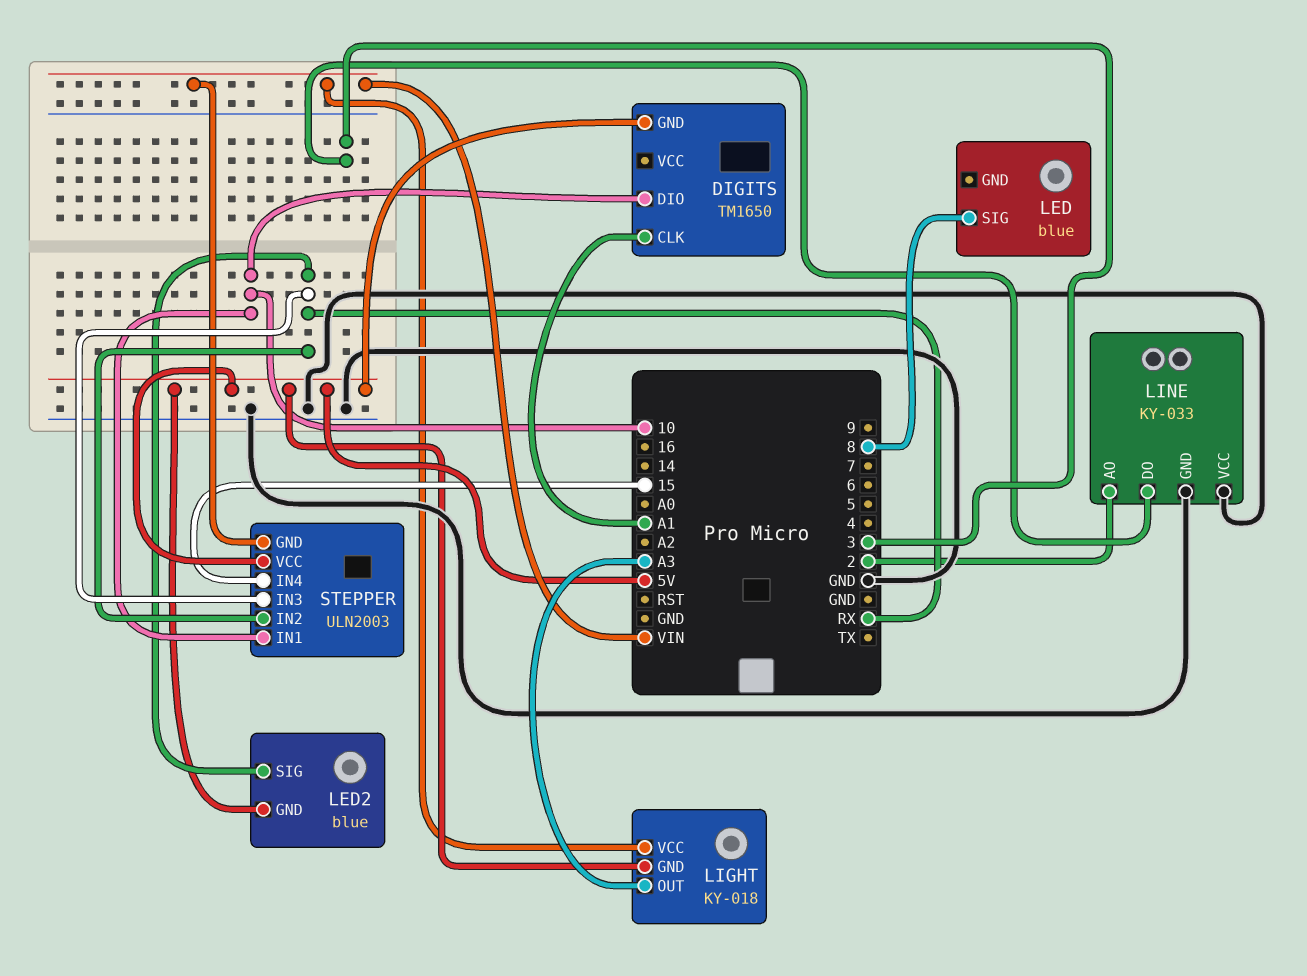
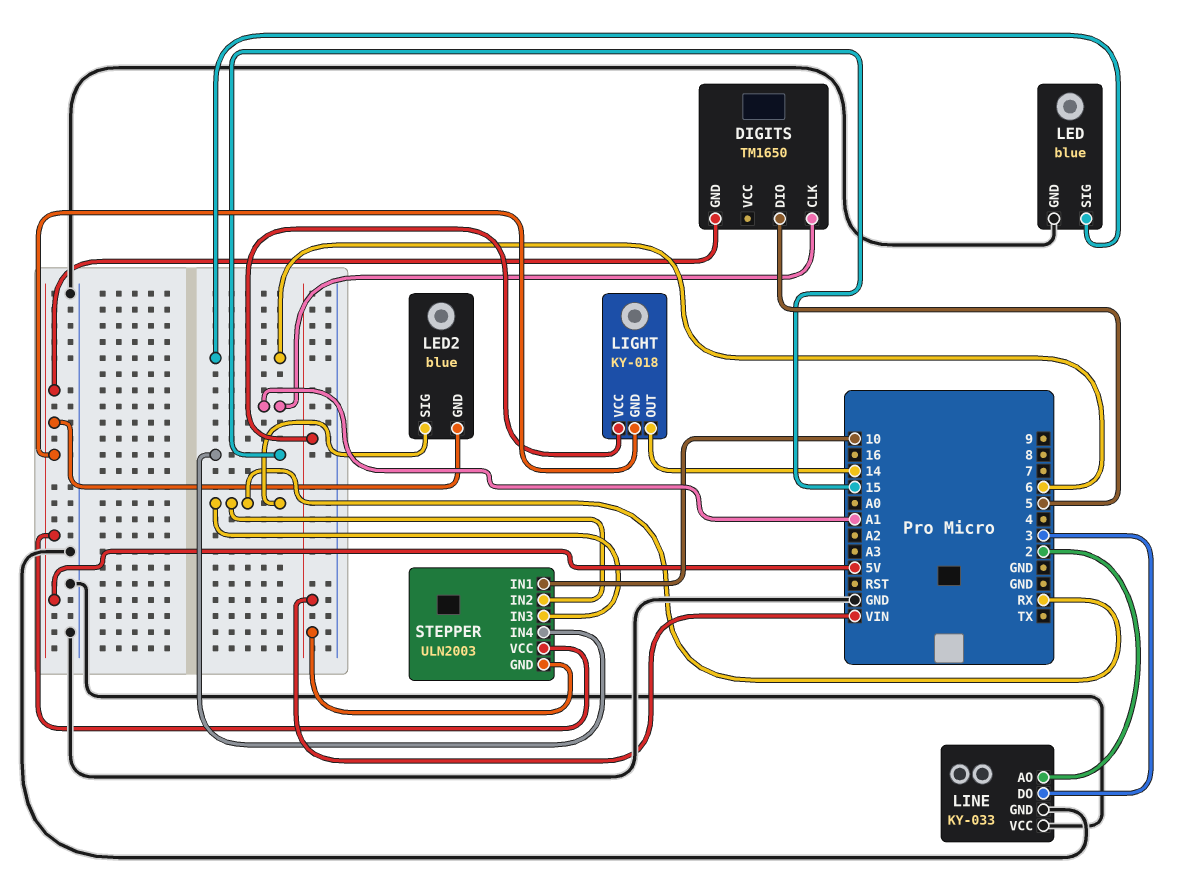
DIGITS pin DIO: 10 -> 5
LED pin GND: none -> GND
LED pin SIG: 8 -> 6
LIGHT pin OUT: A3 -> 14

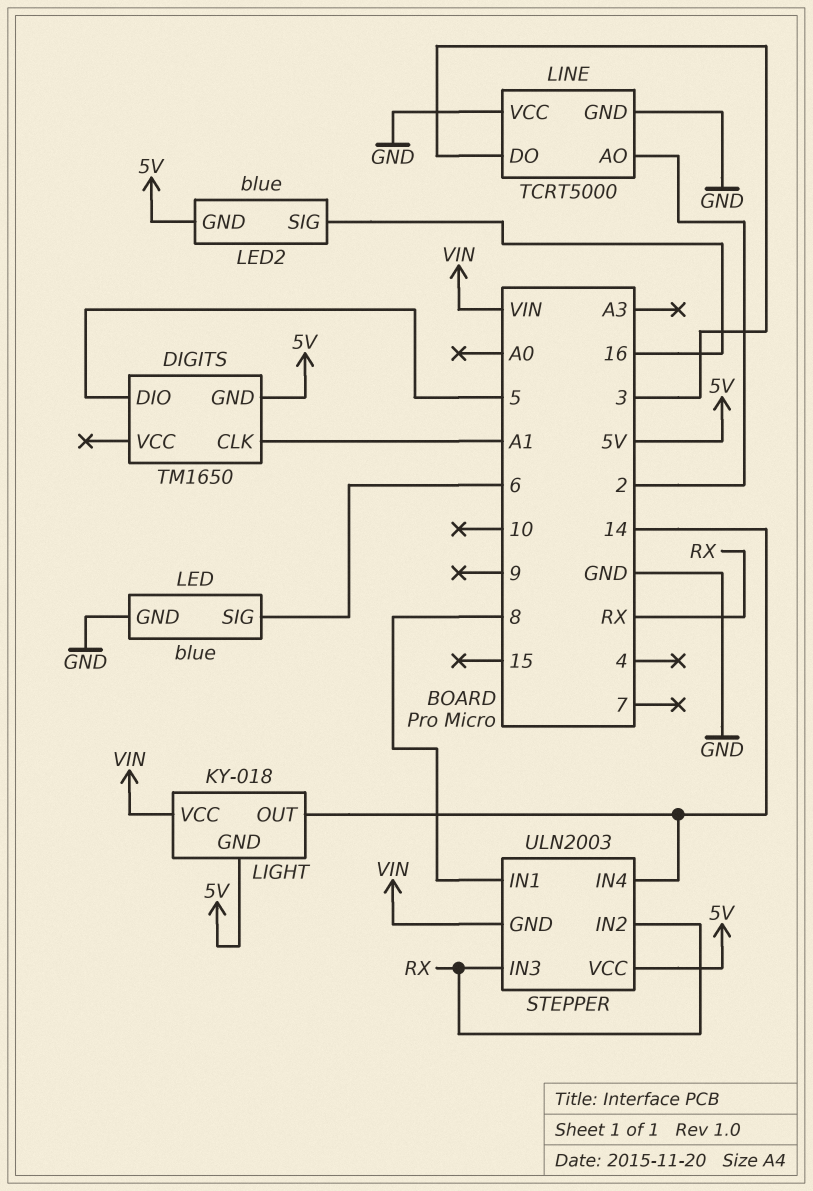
LED2 pin SIG: RX -> 16
LINE: KY-033 -> TCRT5000
STEPPER pin IN1: 10 -> 8
STEPPER pin IN4: 15 -> 14

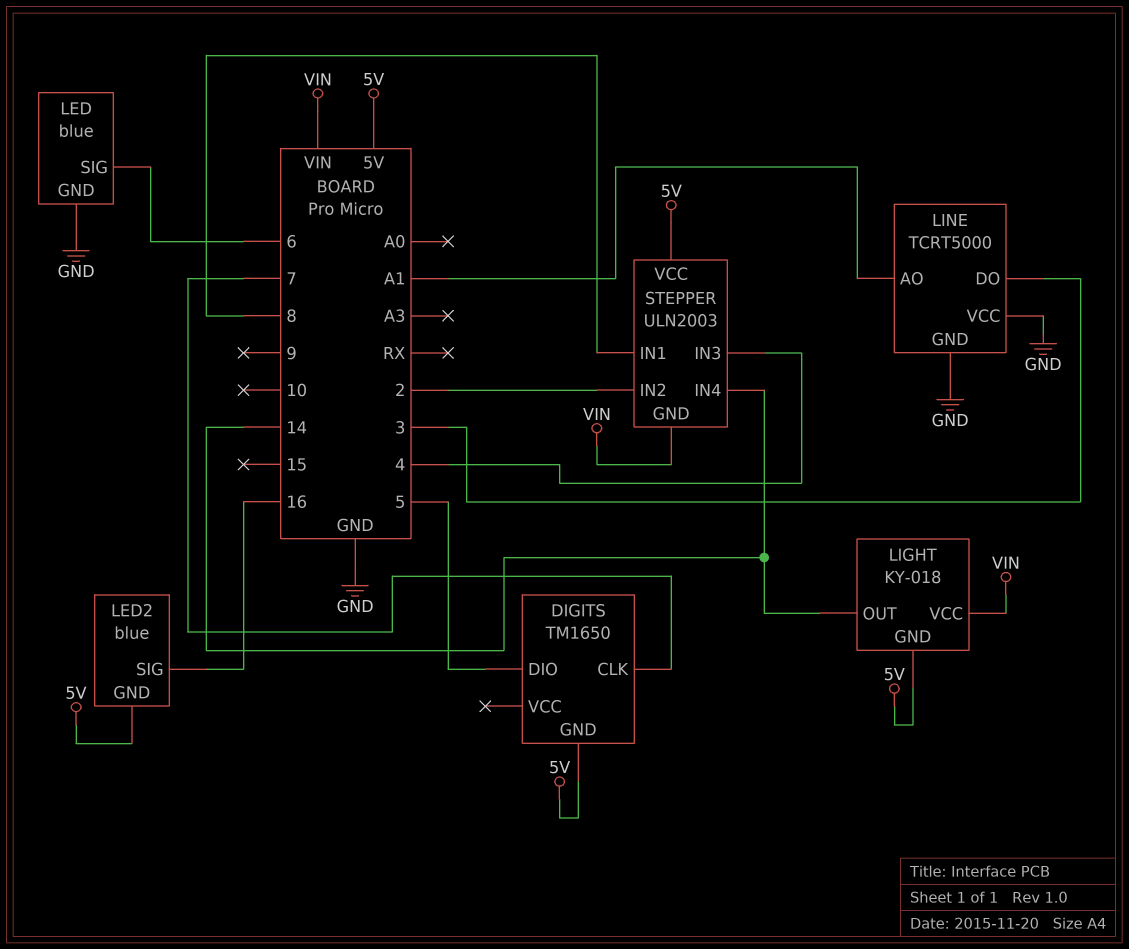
DIGITS pin CLK: A1 -> 7
LINE pin AO: 2 -> A1
STEPPER pin IN2: RX -> 2
STEPPER pin IN3: RX -> 4

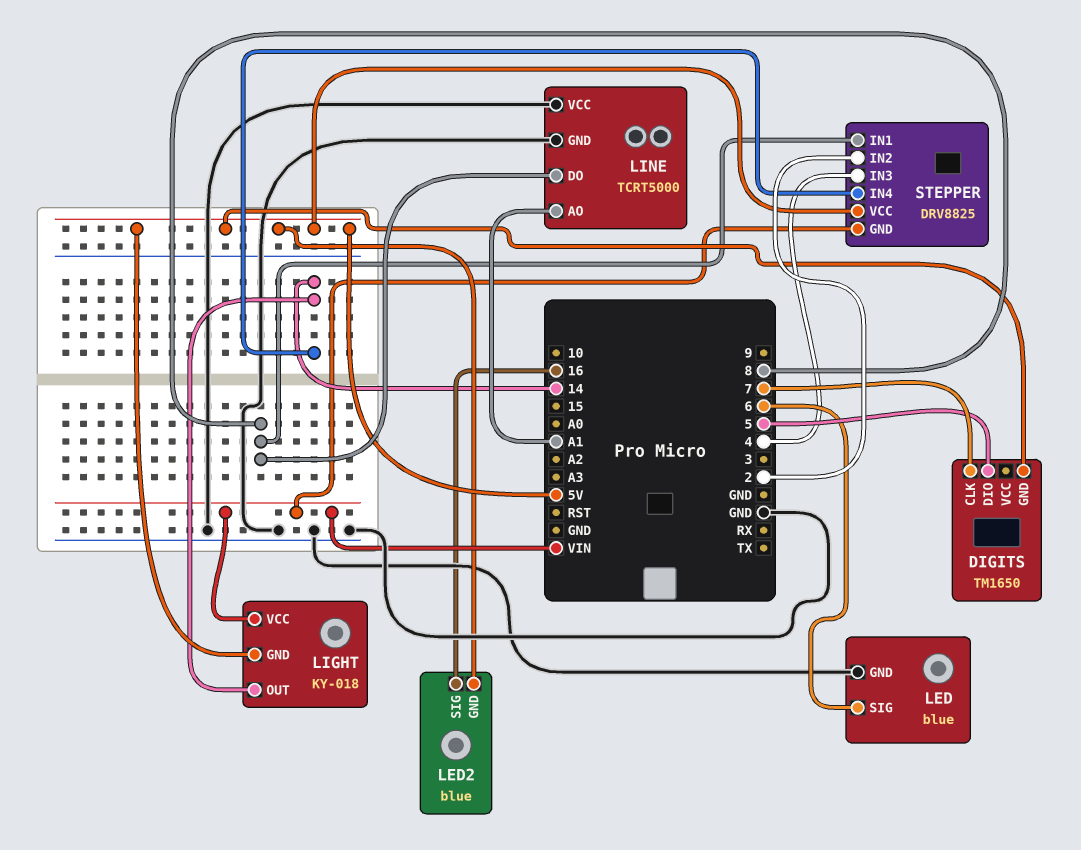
LINE pin DO: 3 -> 8
STEPPER: ULN2003 -> DRV8825

